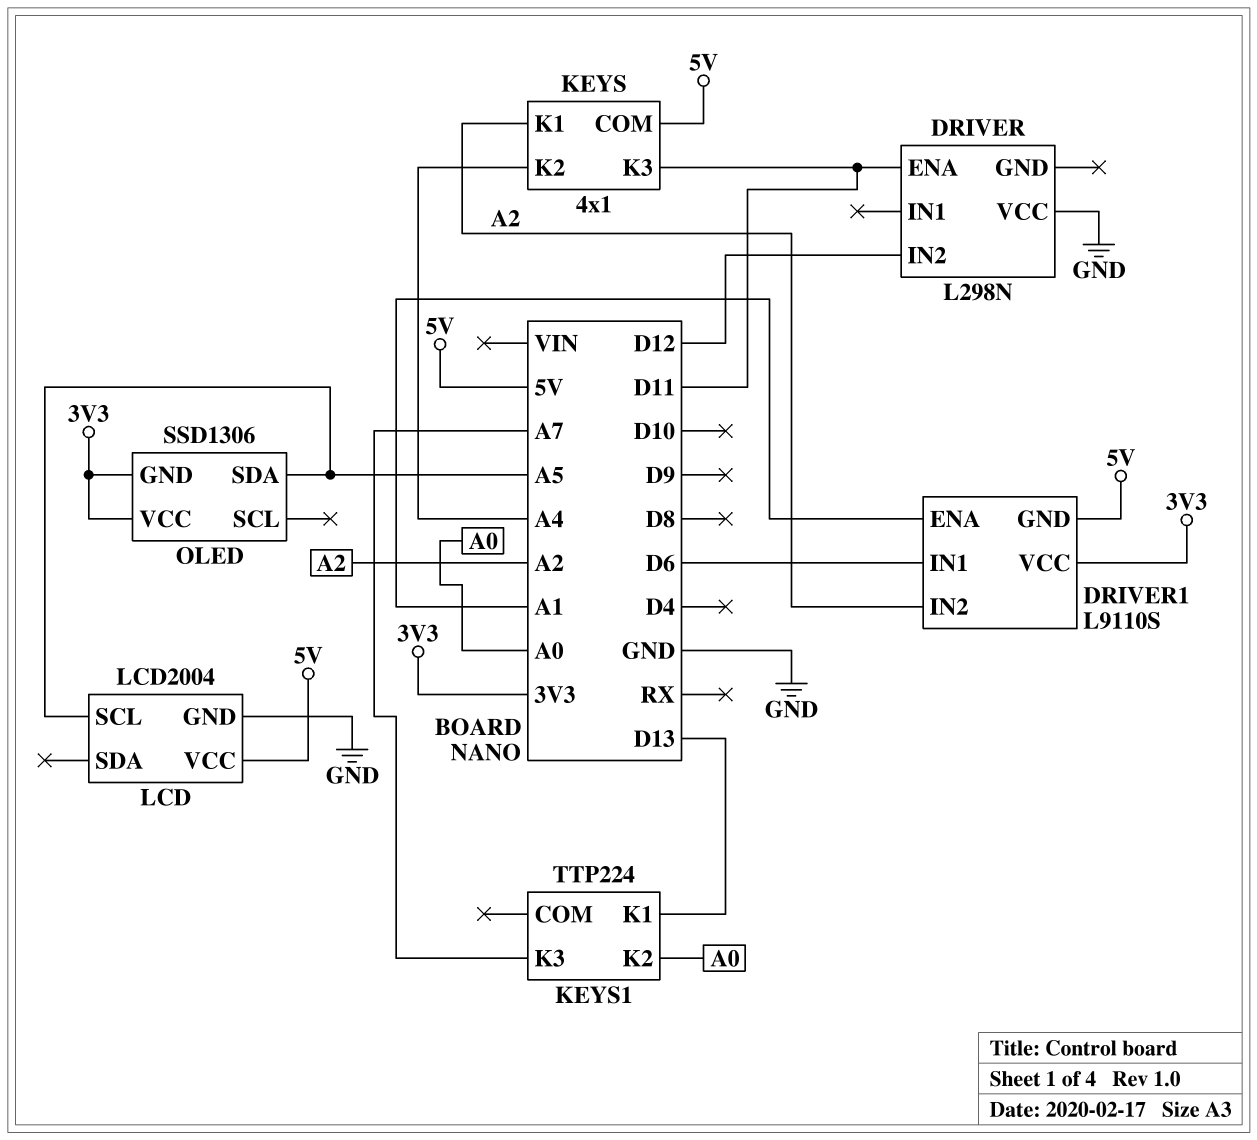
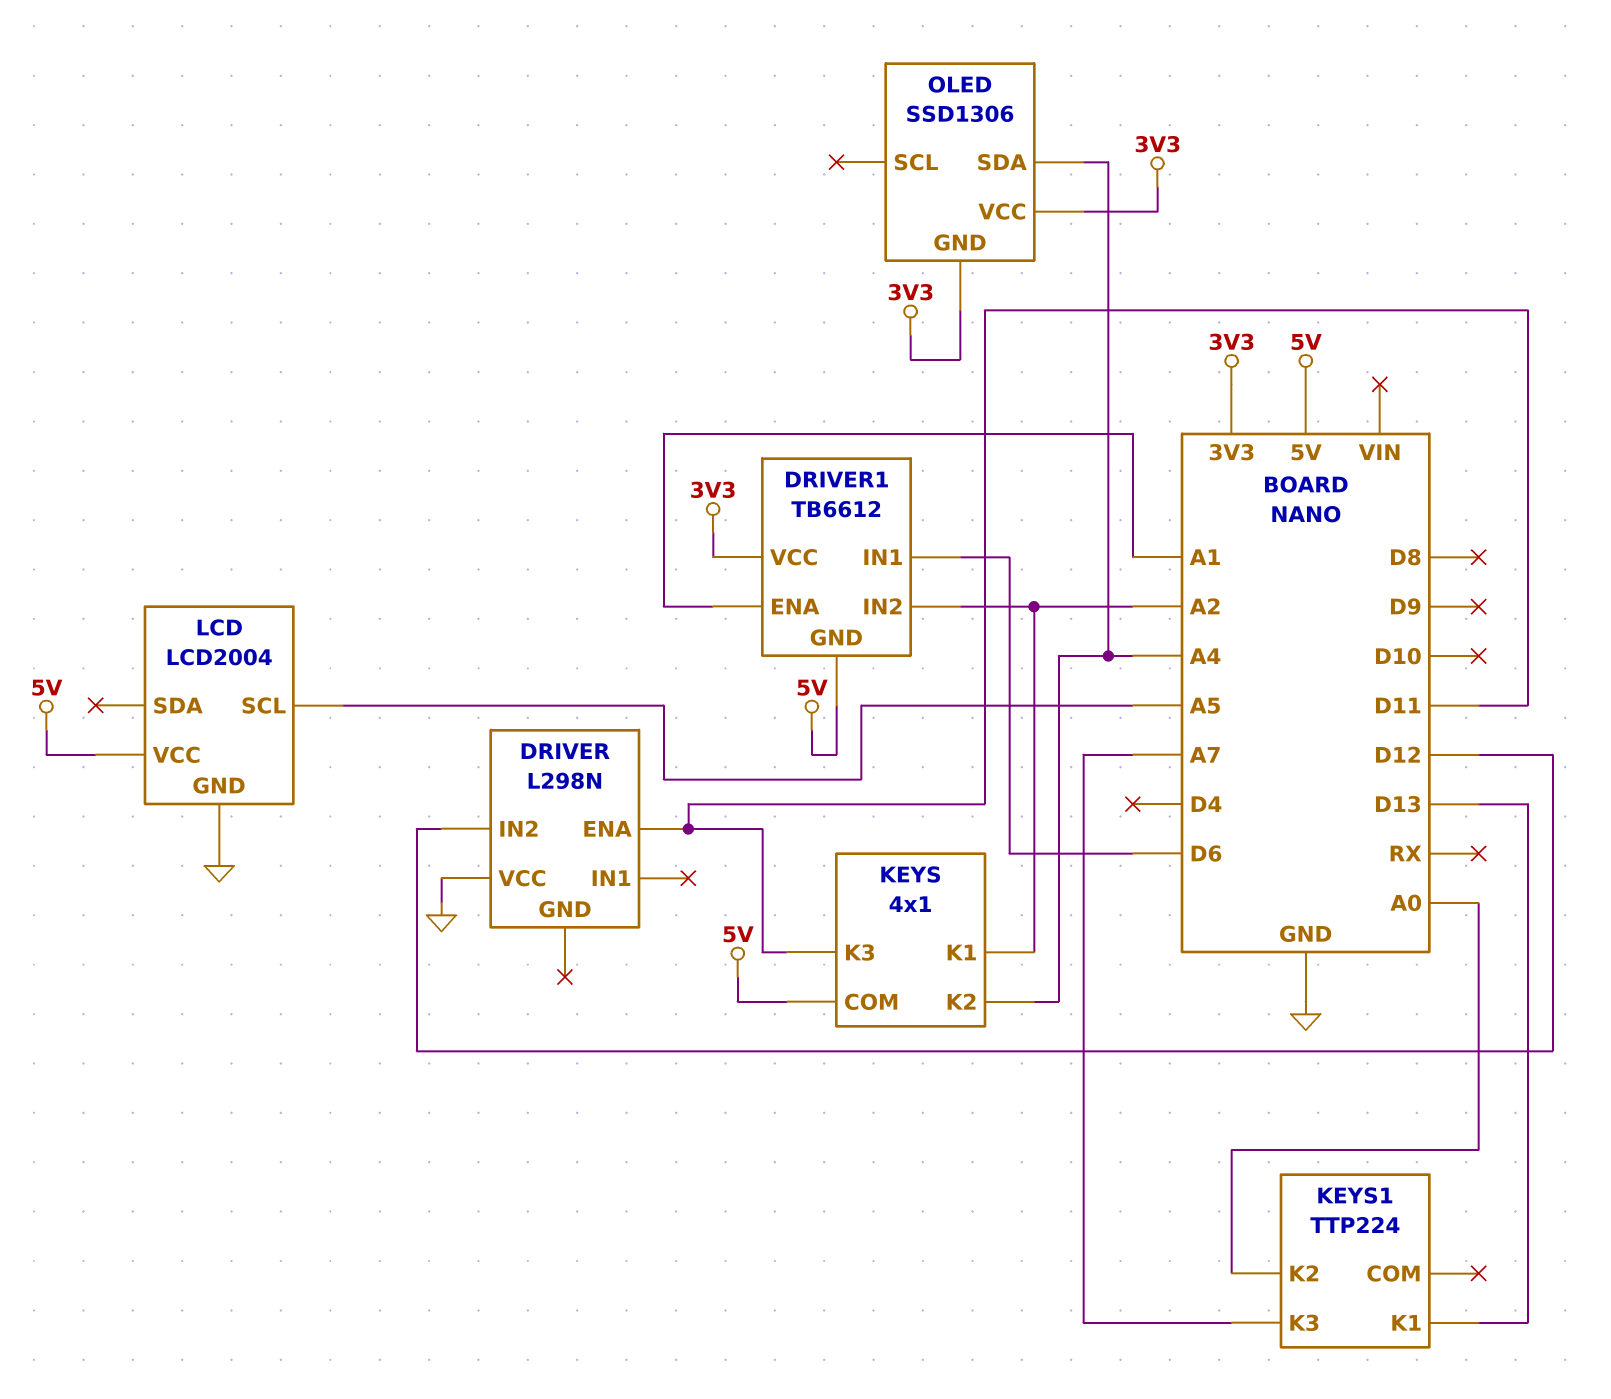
DRIVER1: L9110S -> TB6612
OLED pin SDA: A5 -> A4

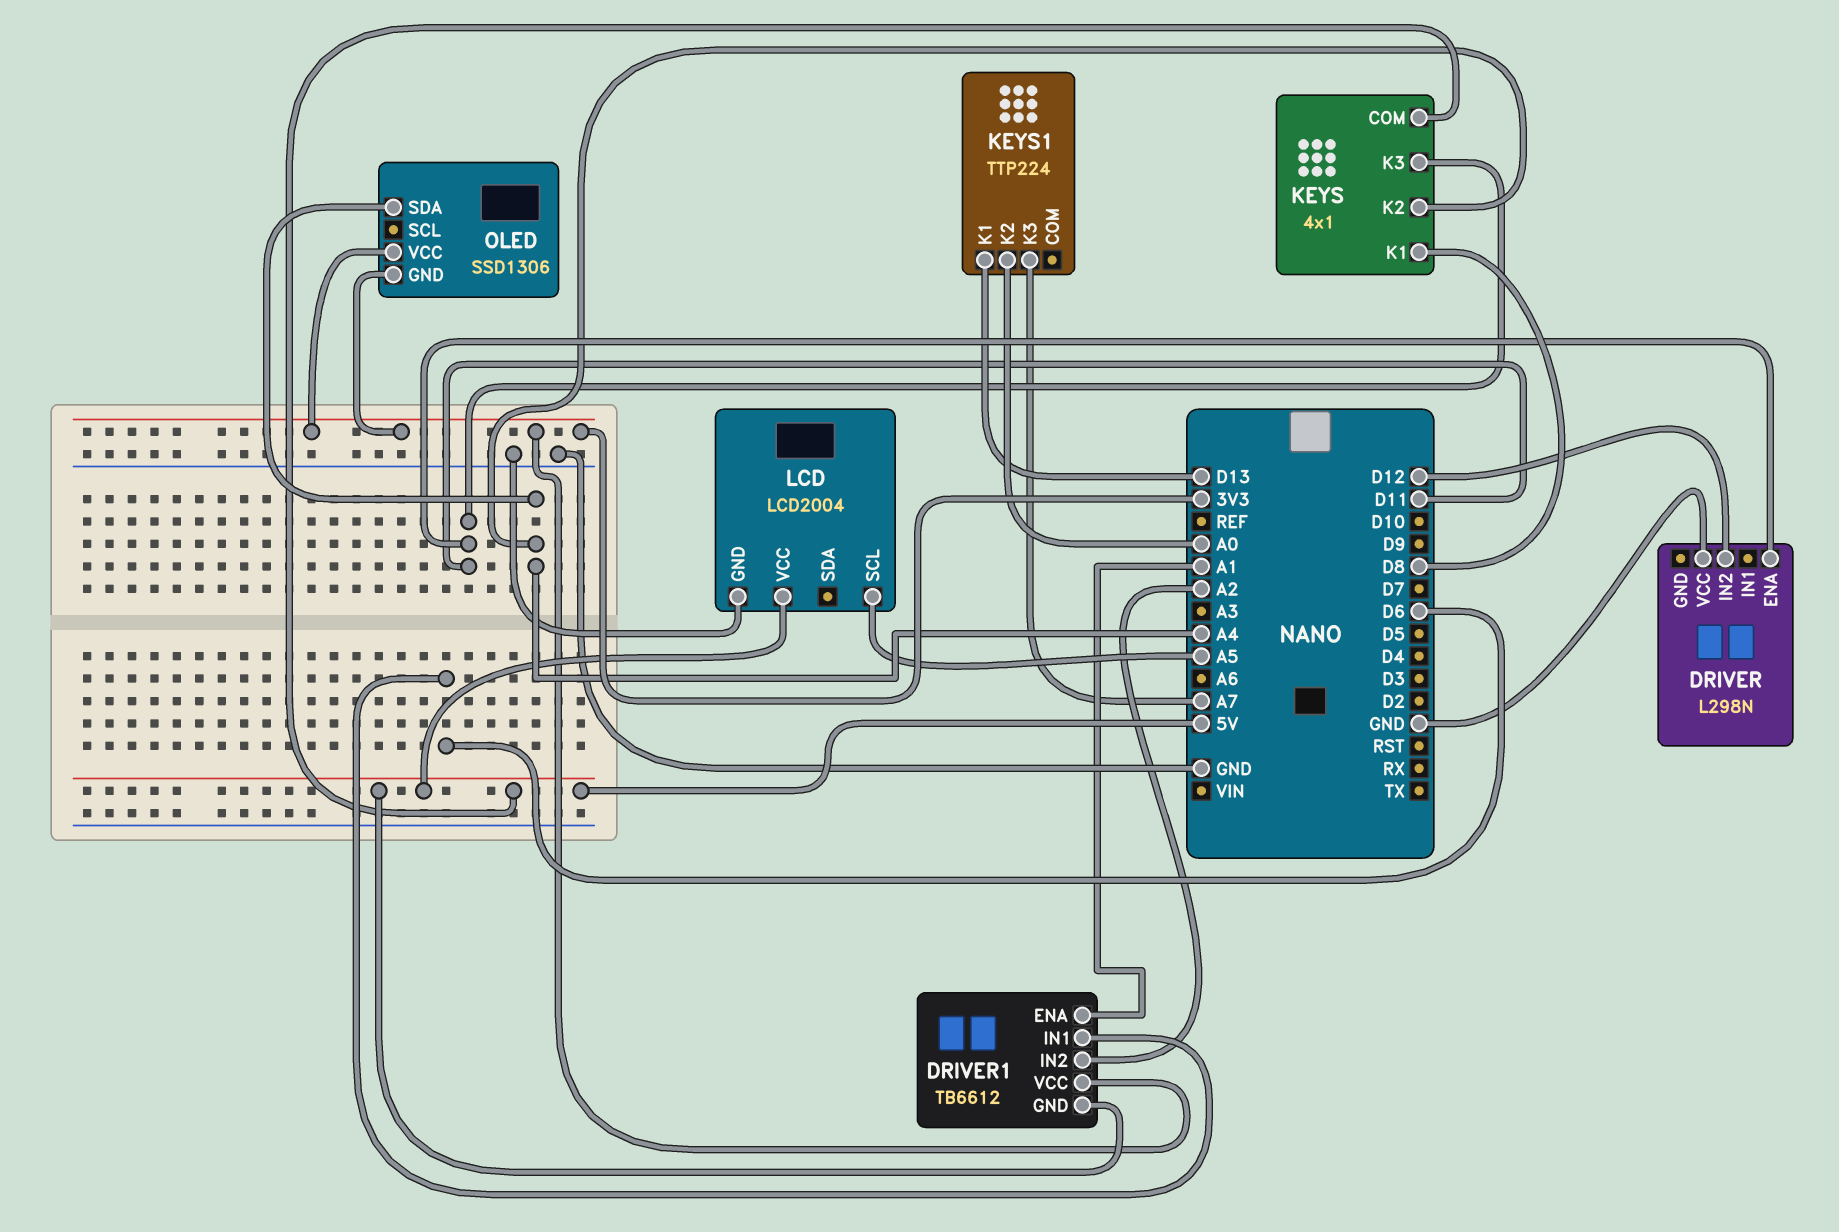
KEYS pin K1: A2 -> D8

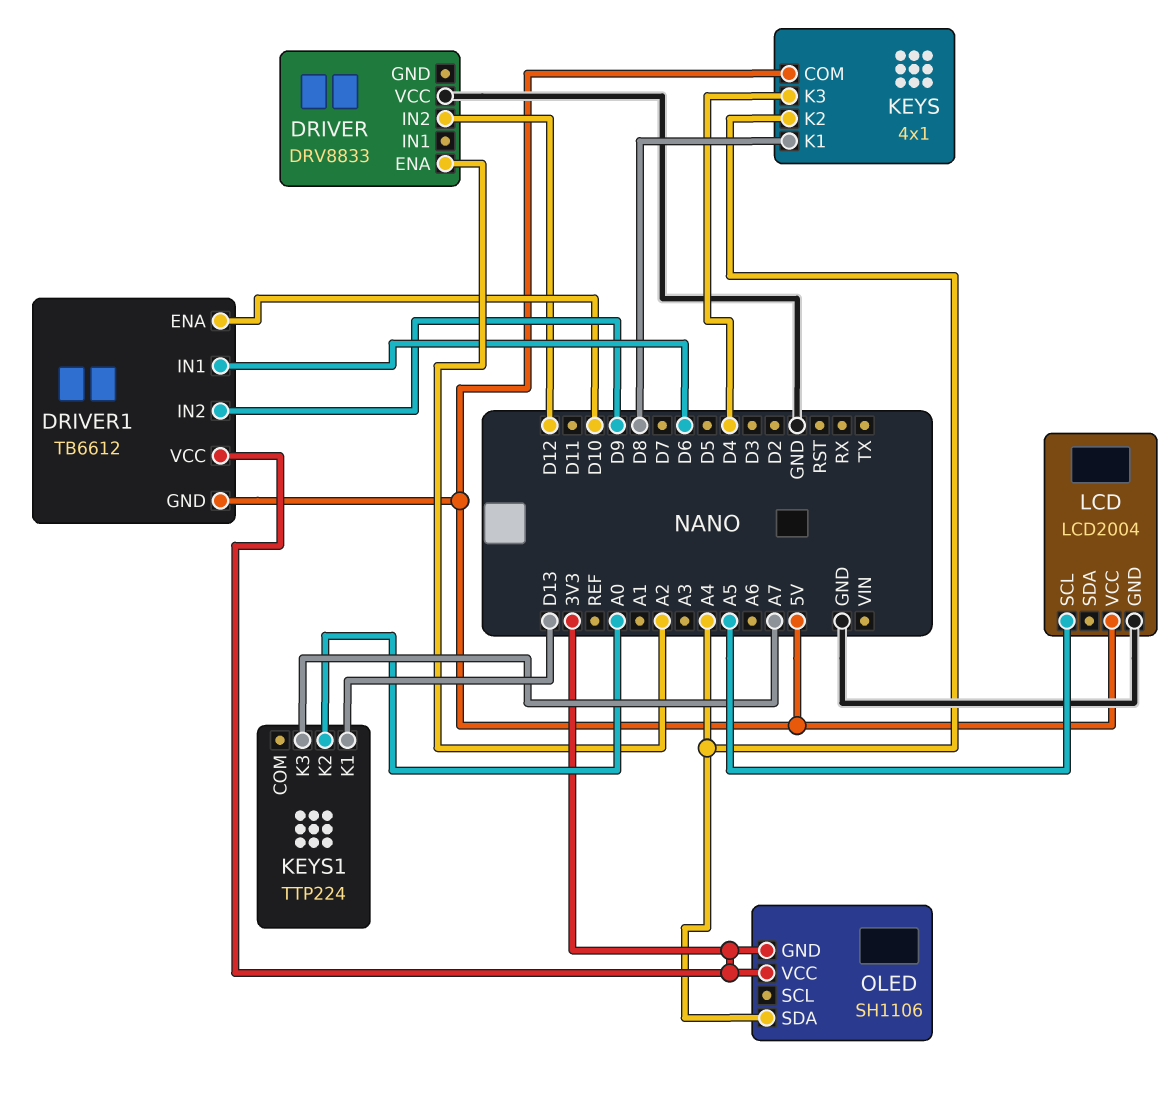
DRIVER: L298N -> DRV8833
DRIVER pin ENA: D11 -> A2
DRIVER1 pin ENA: A1 -> D10
DRIVER1 pin IN2: A2 -> D9
KEYS pin K3: D11 -> D4
OLED: SSD1306 -> SH1106

